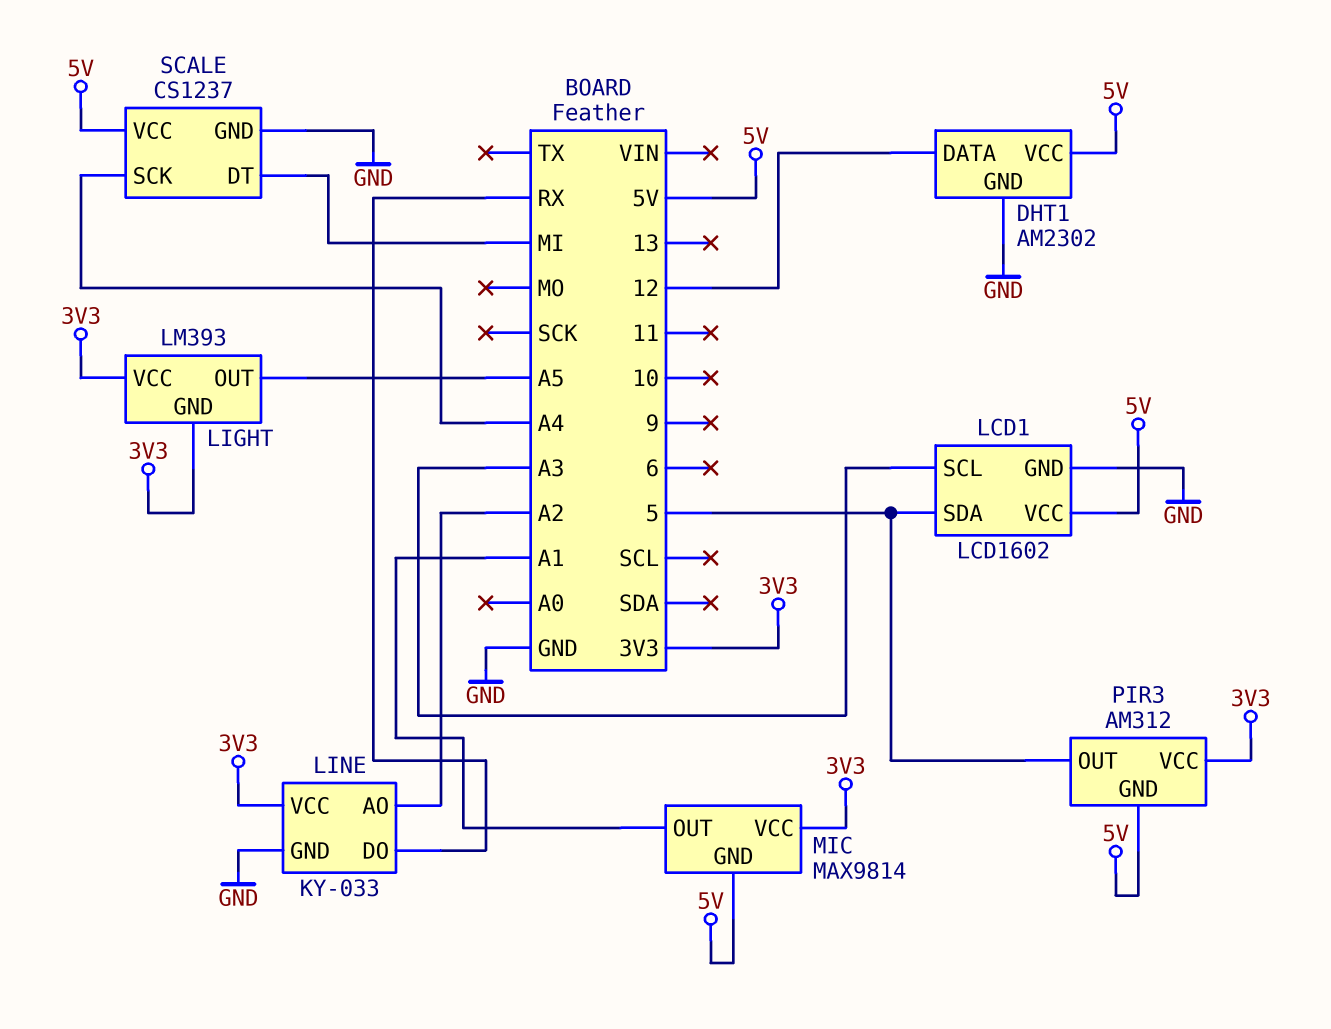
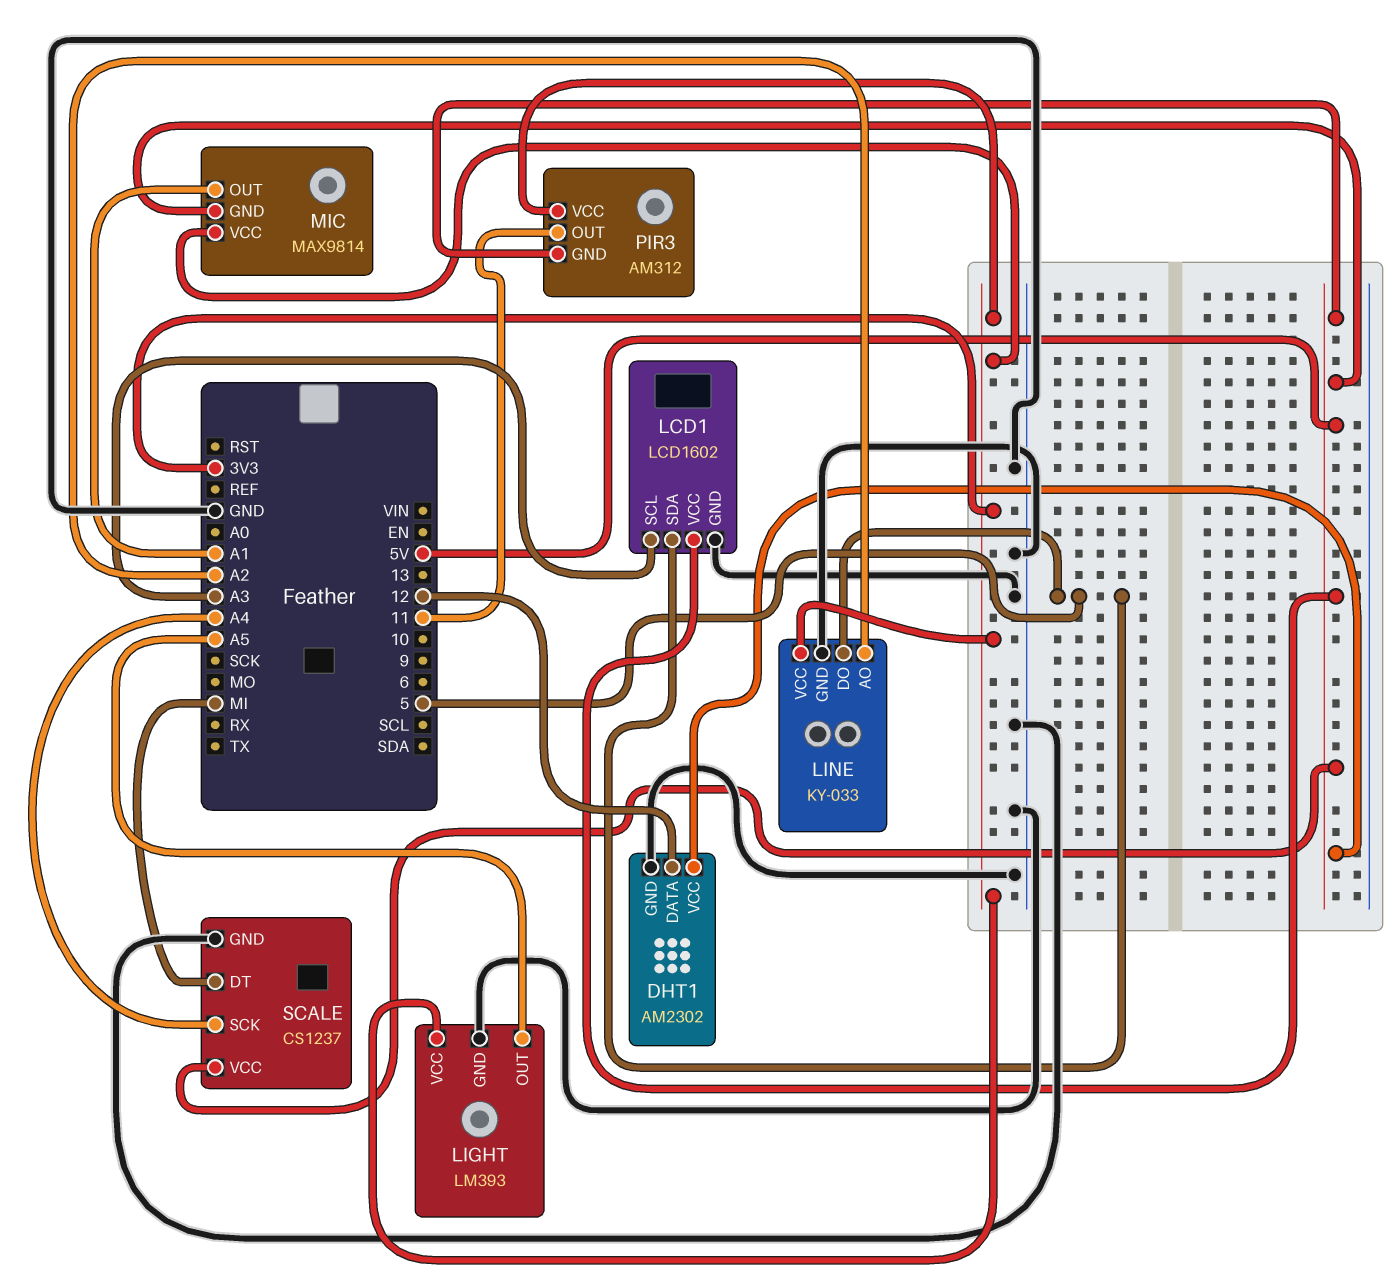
LIGHT pin GND: 3V3 -> GND
LINE pin DO: RX -> 5
PIR3 pin OUT: 5 -> 11

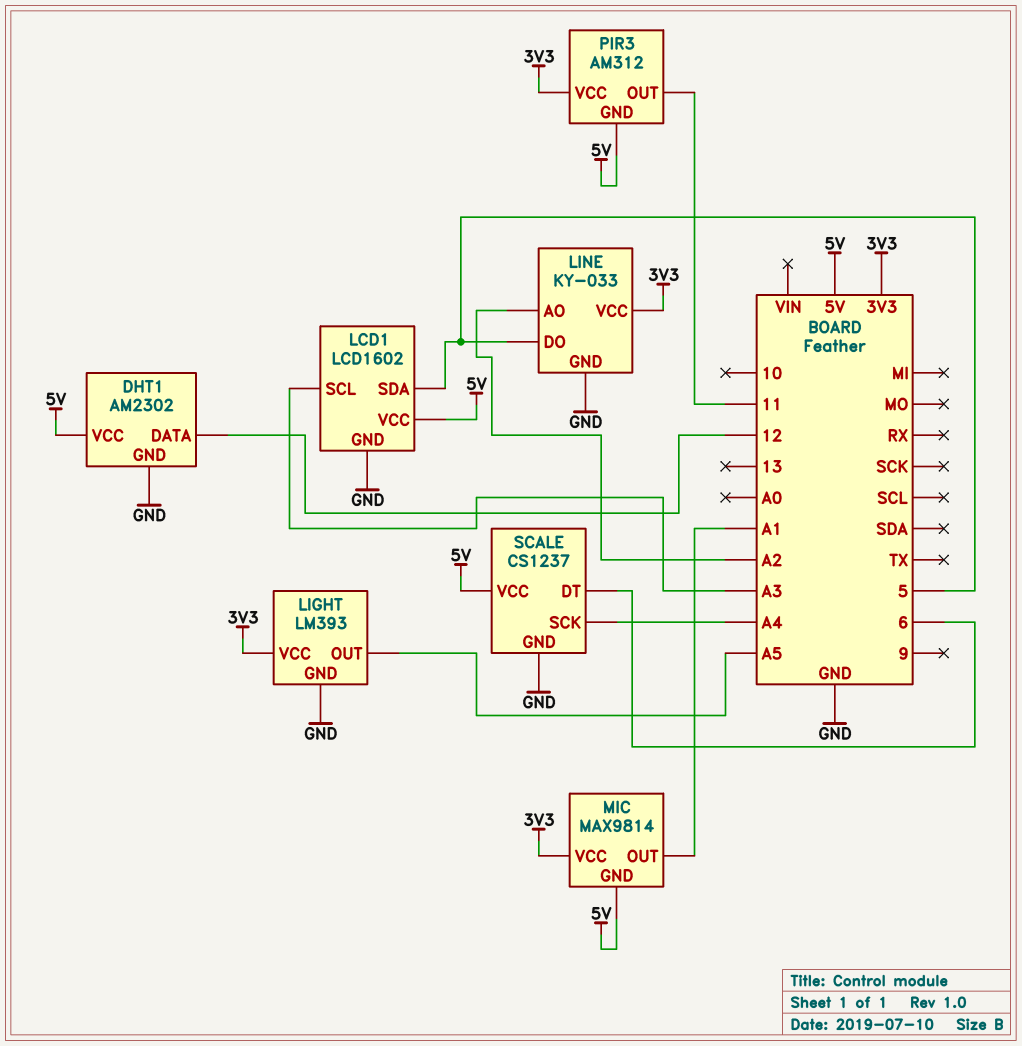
SCALE pin DT: MI -> 6

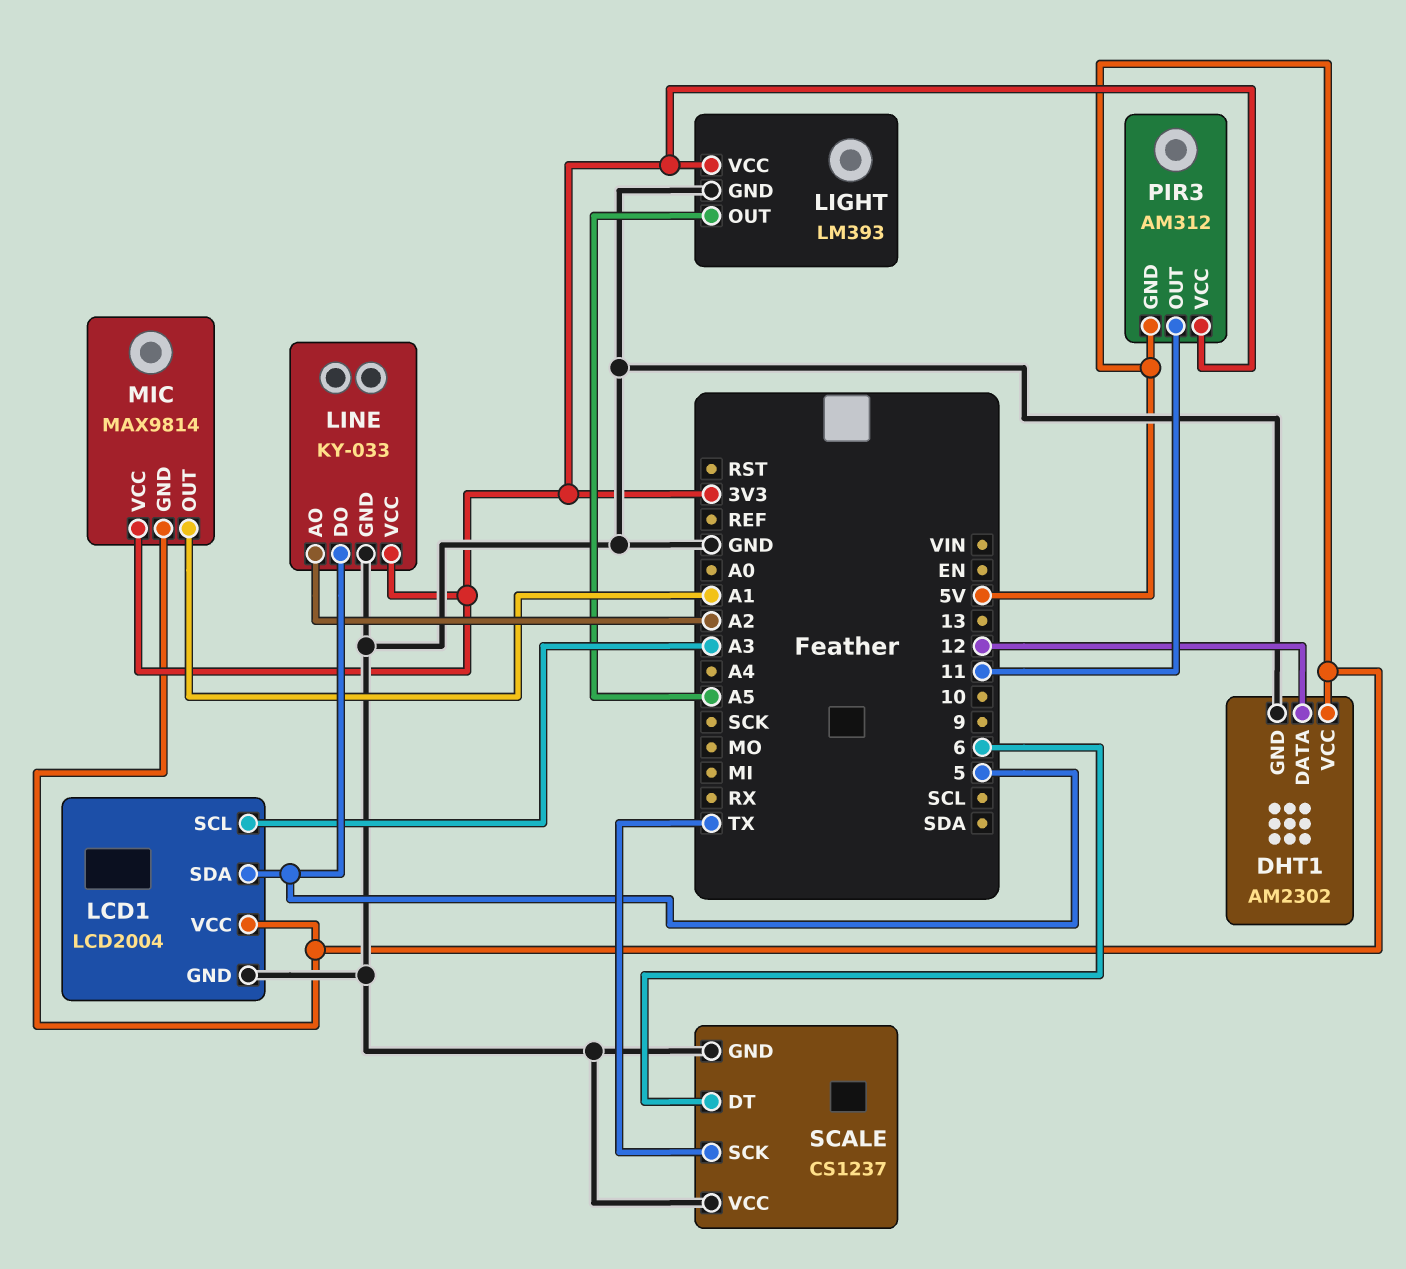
LCD1: LCD1602 -> LCD2004
SCALE pin SCK: A4 -> TX
SCALE pin VCC: 5V -> GND

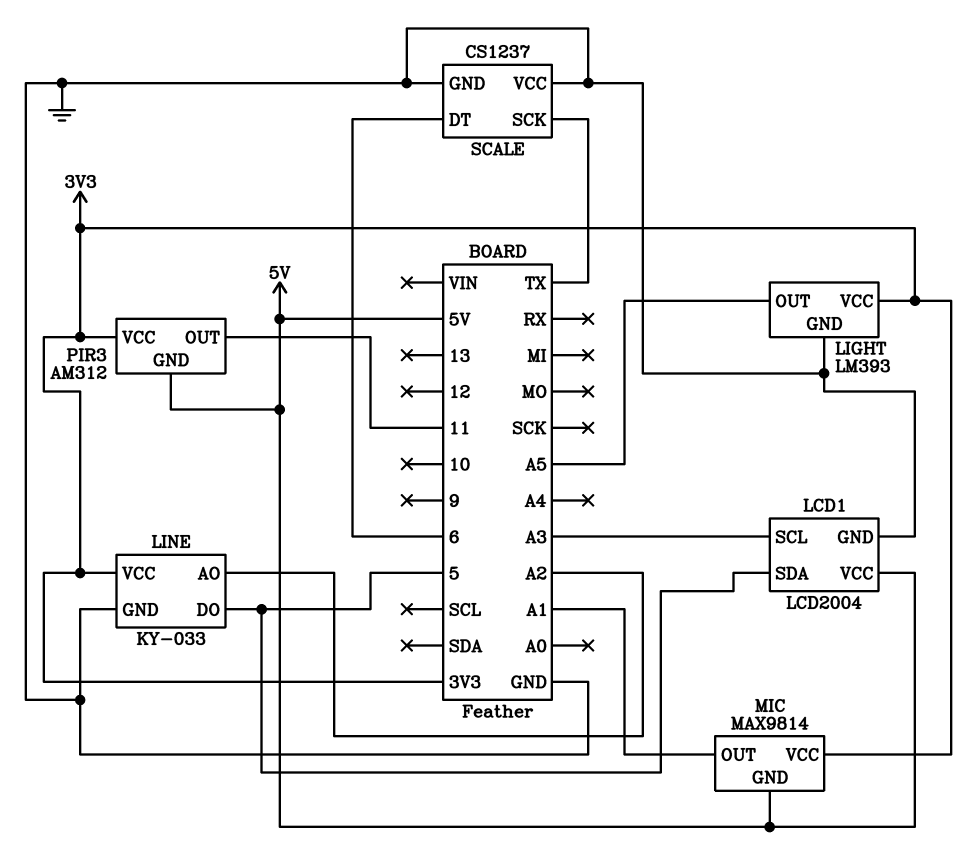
DHT1: AM2302 -> none
DHT1 pin DATA: 12 -> none
DHT1 pin GND: GND -> none
DHT1 pin VCC: 5V -> none

